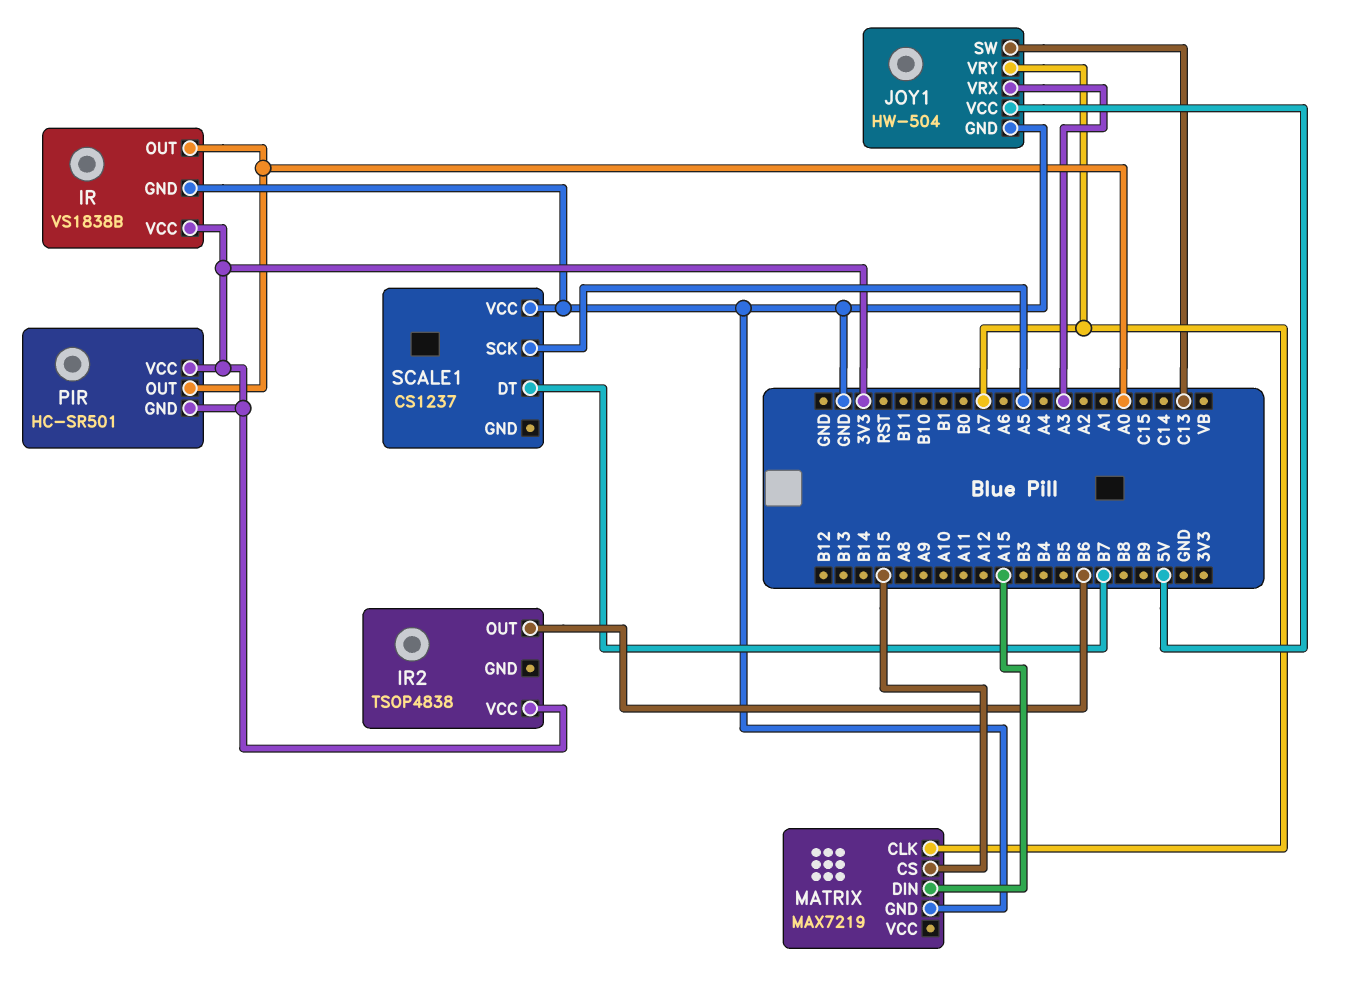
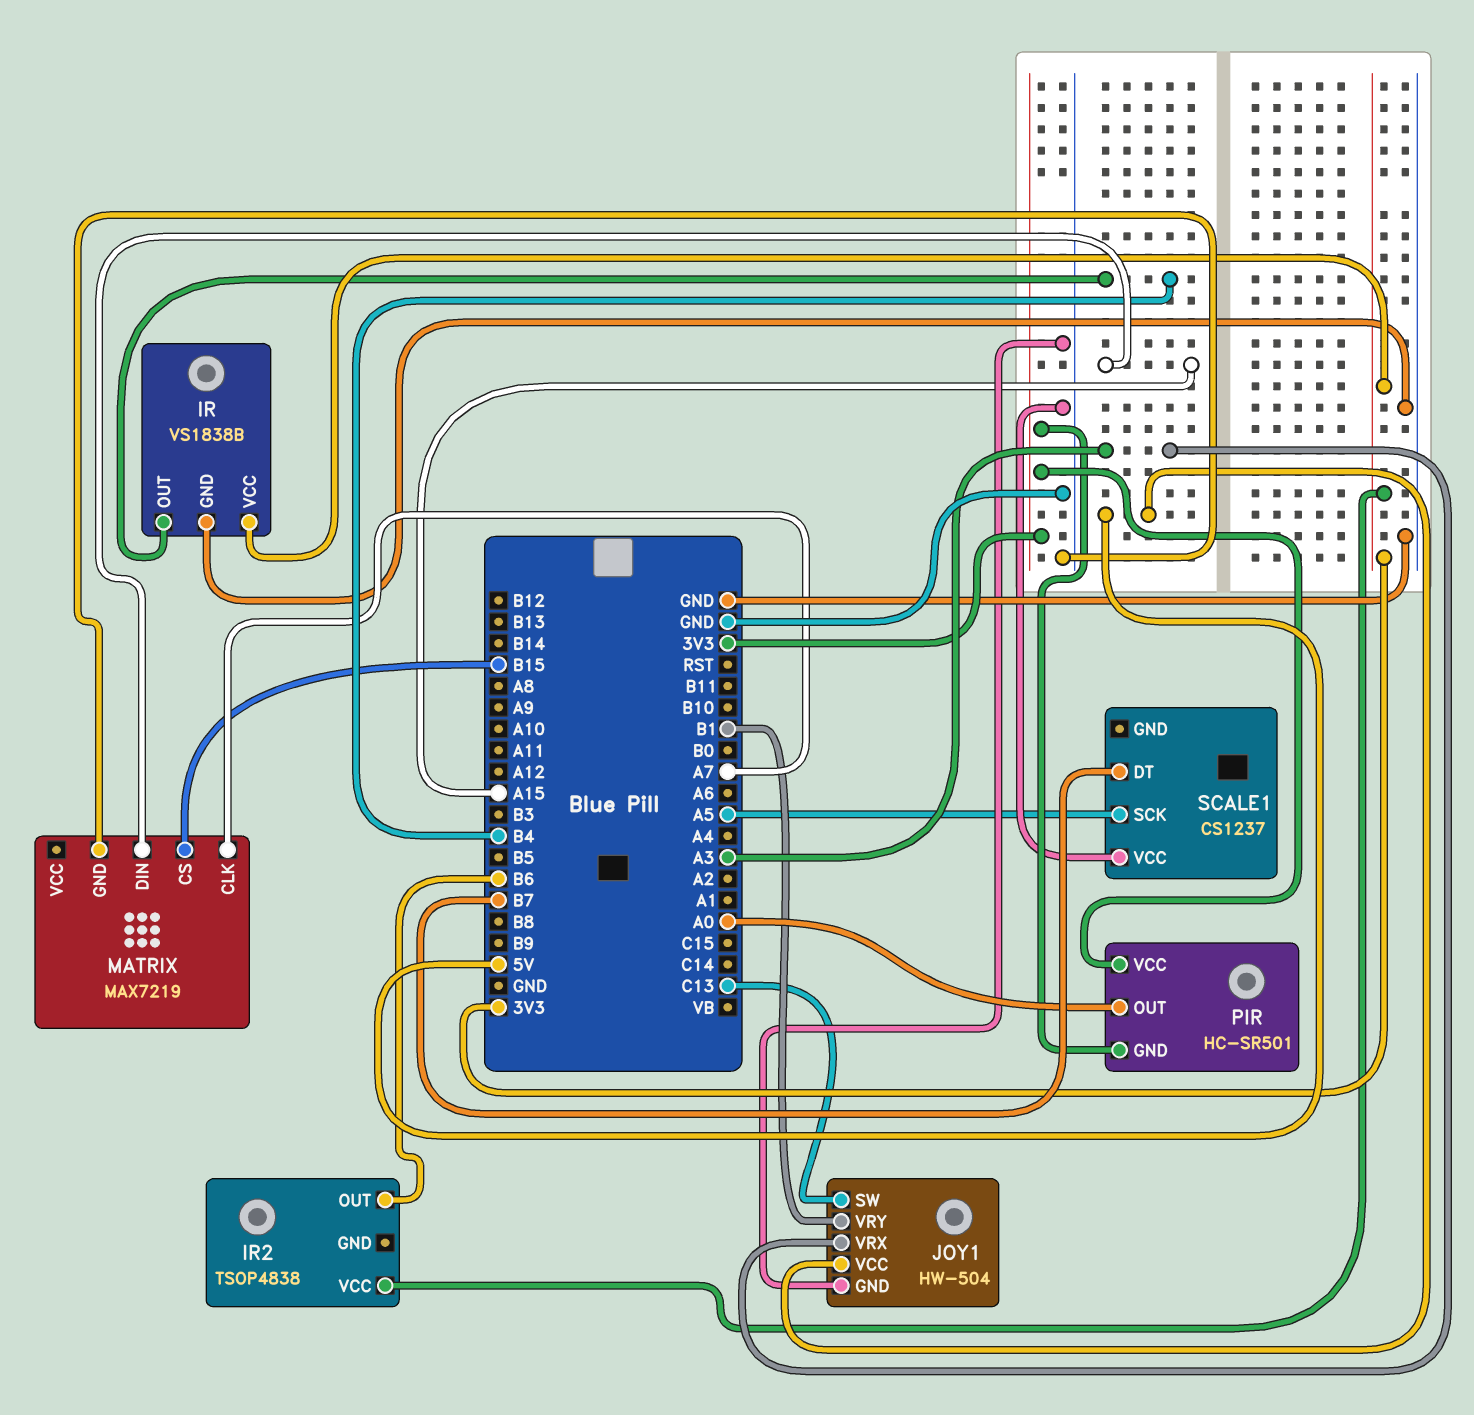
IR pin OUT: A0 -> B4
JOY1 pin VRY: A7 -> B1

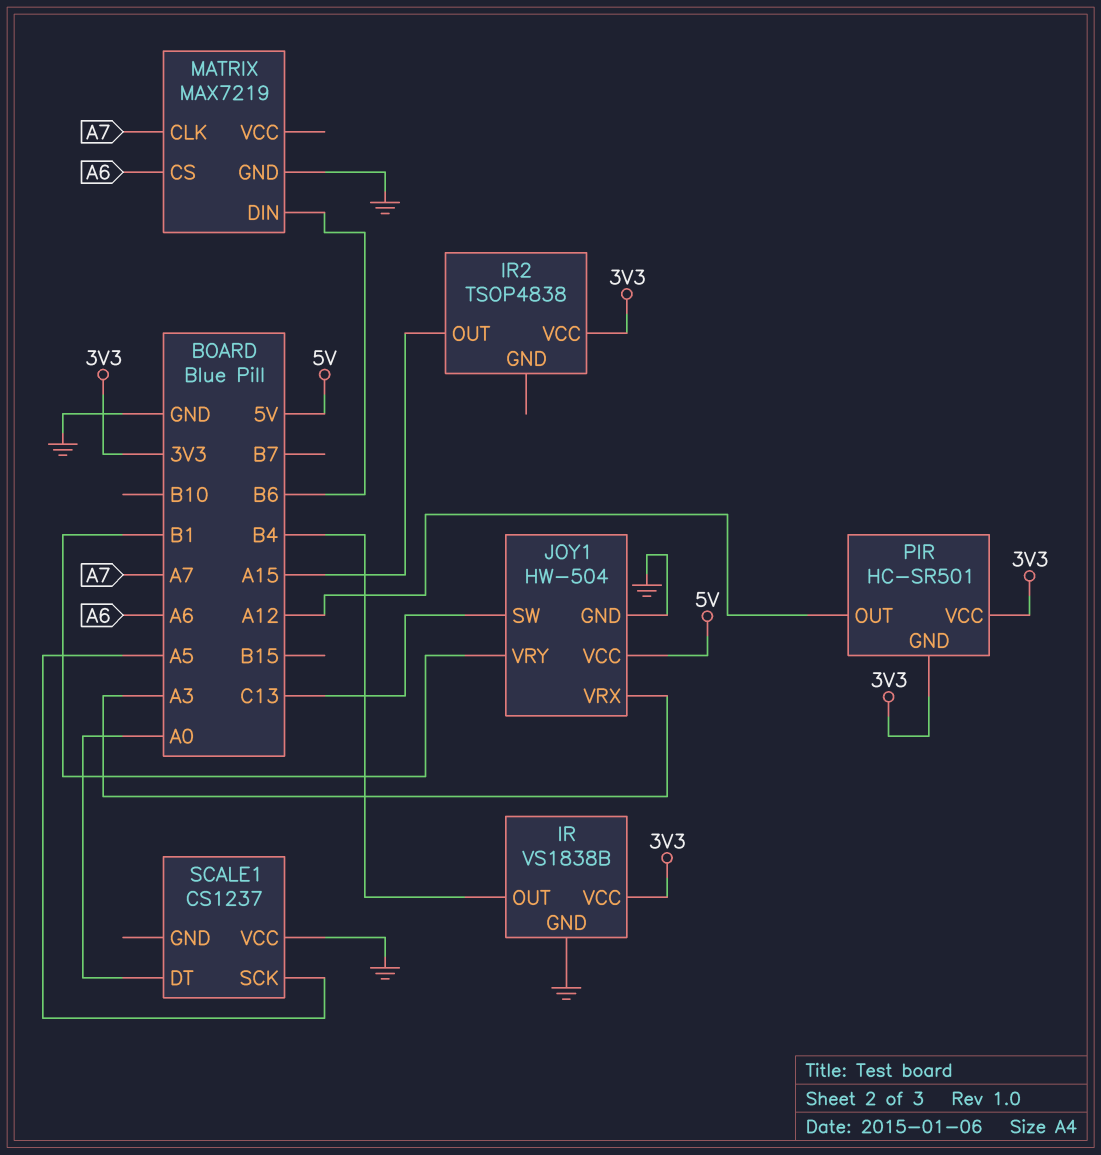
IR2 pin OUT: B6 -> A15
MATRIX pin CS: B15 -> A6
MATRIX pin DIN: A15 -> B6
PIR pin OUT: A0 -> A12
SCALE1 pin DT: B7 -> A0

